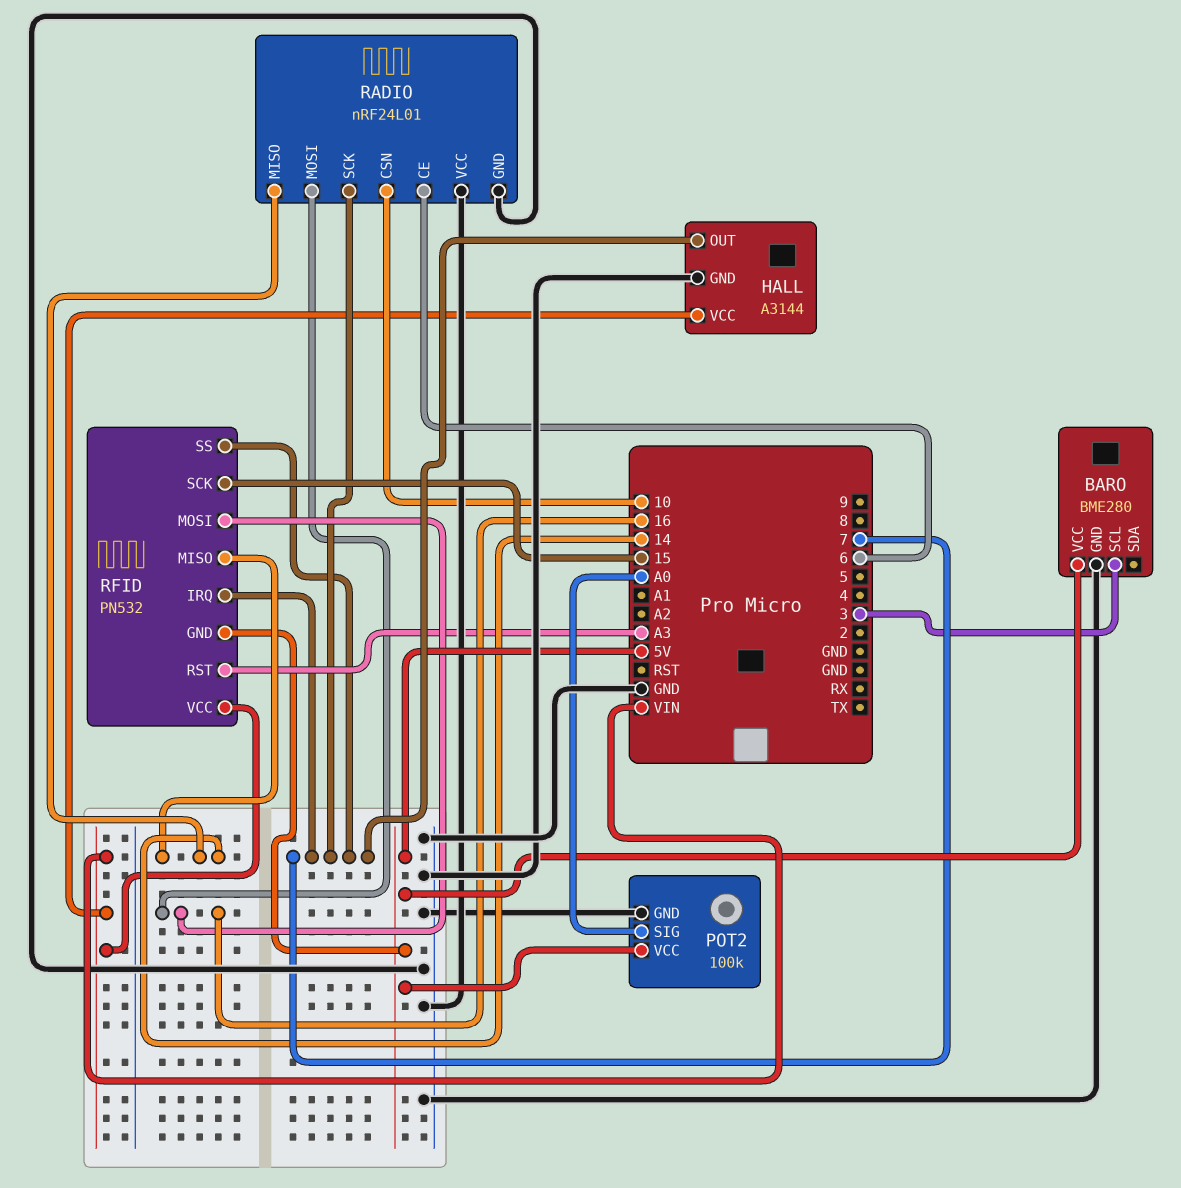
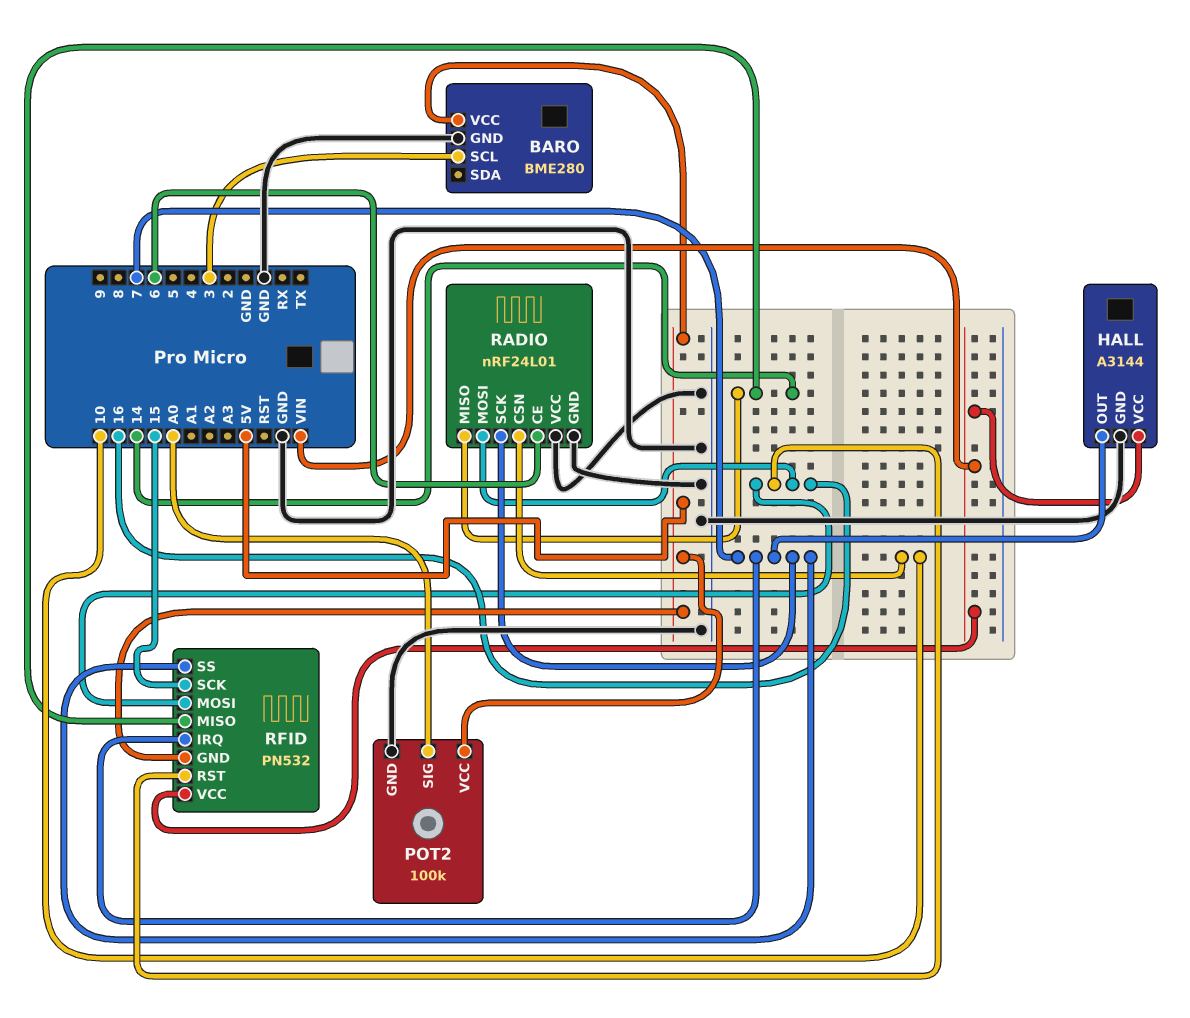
RFID pin RST: A3 -> 16

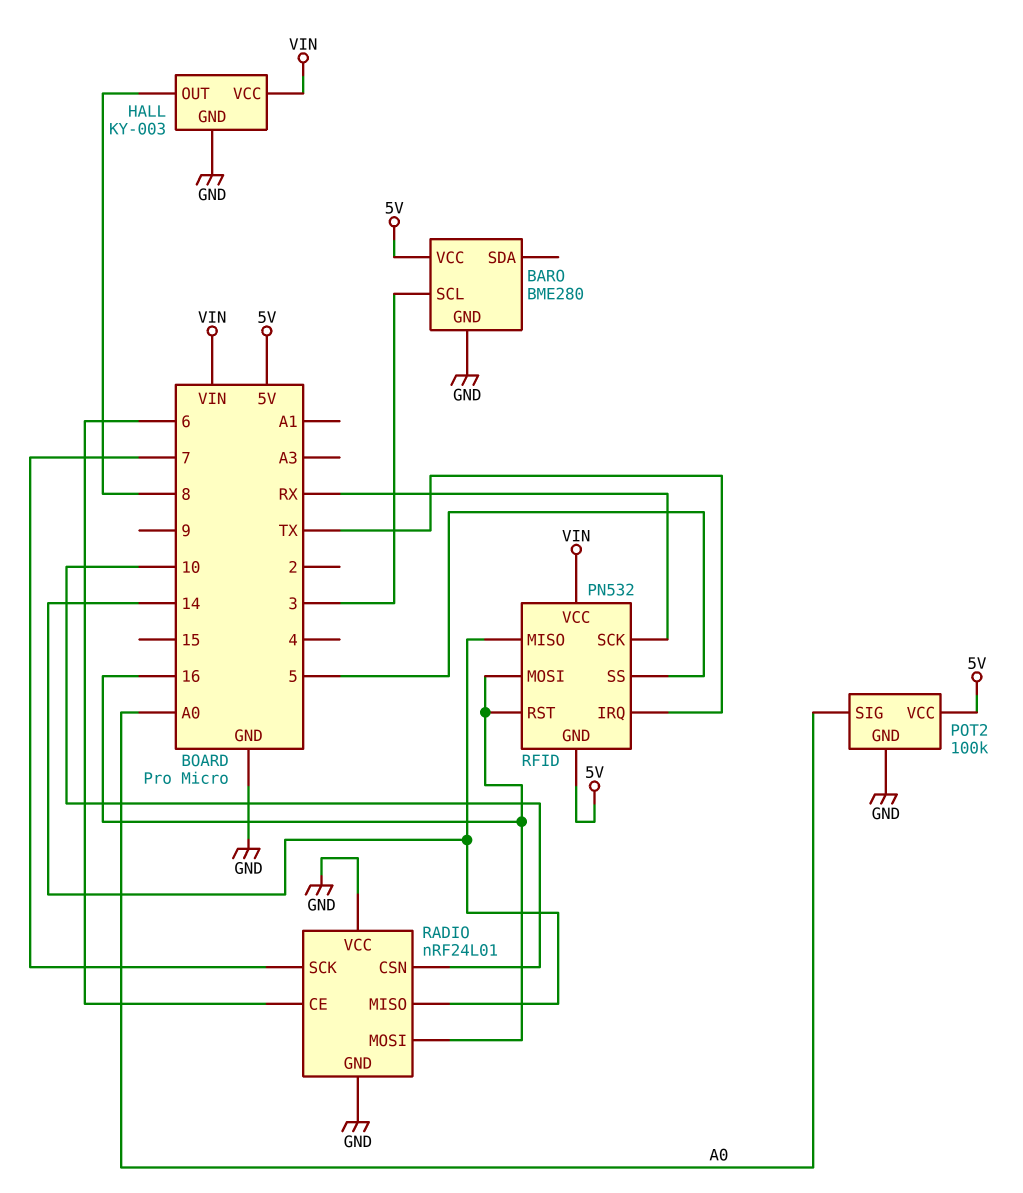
HALL: A3144 -> KY-003
HALL pin OUT: 7 -> 8
RFID pin IRQ: 7 -> TX
RFID pin SCK: 15 -> RX
RFID pin SS: 7 -> 5

